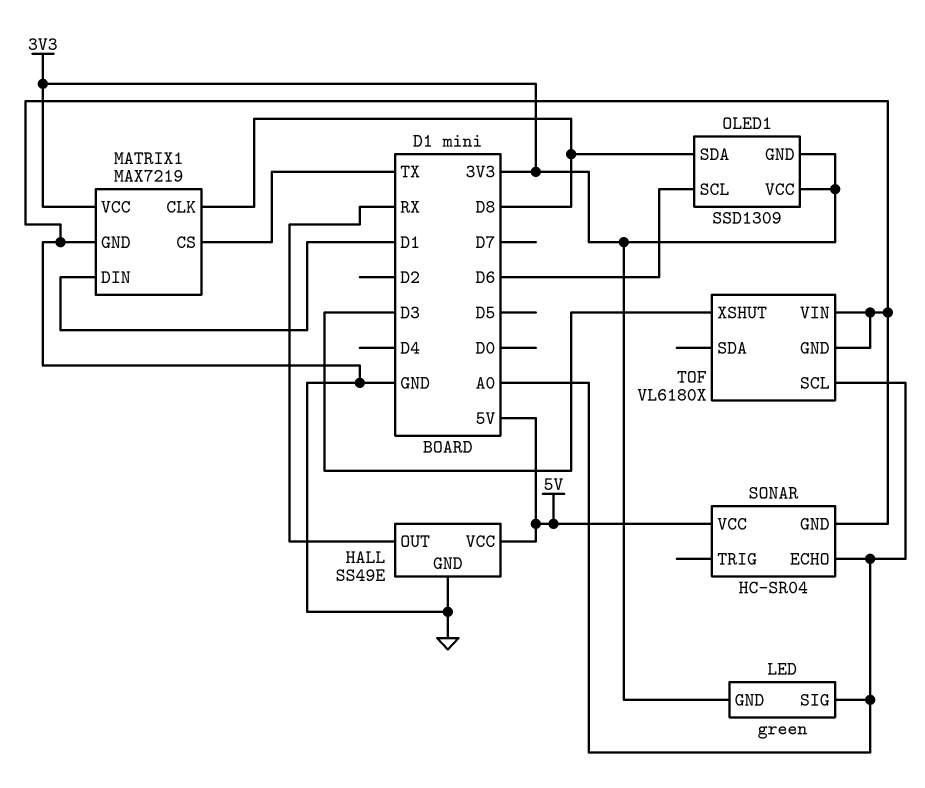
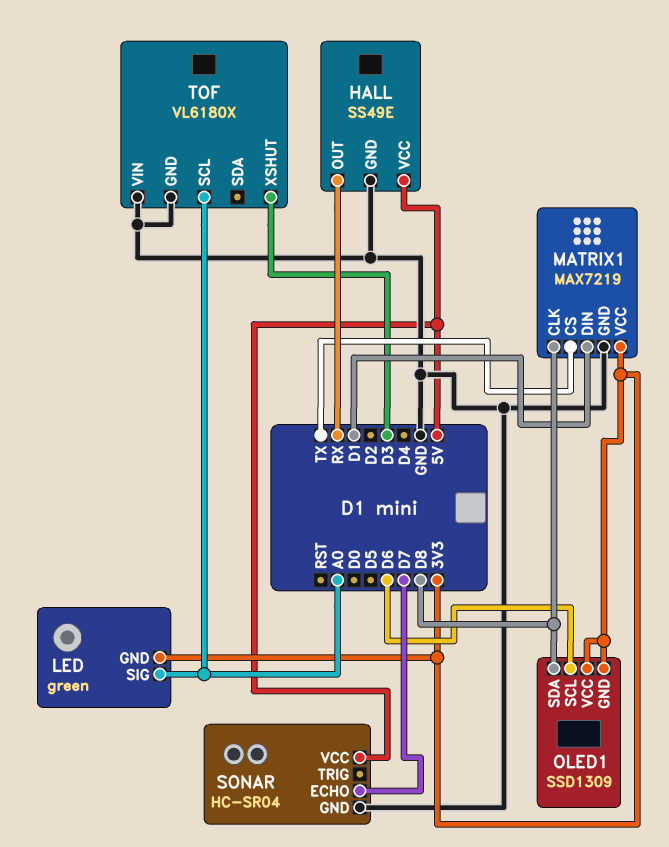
SONAR pin ECHO: A0 -> D7

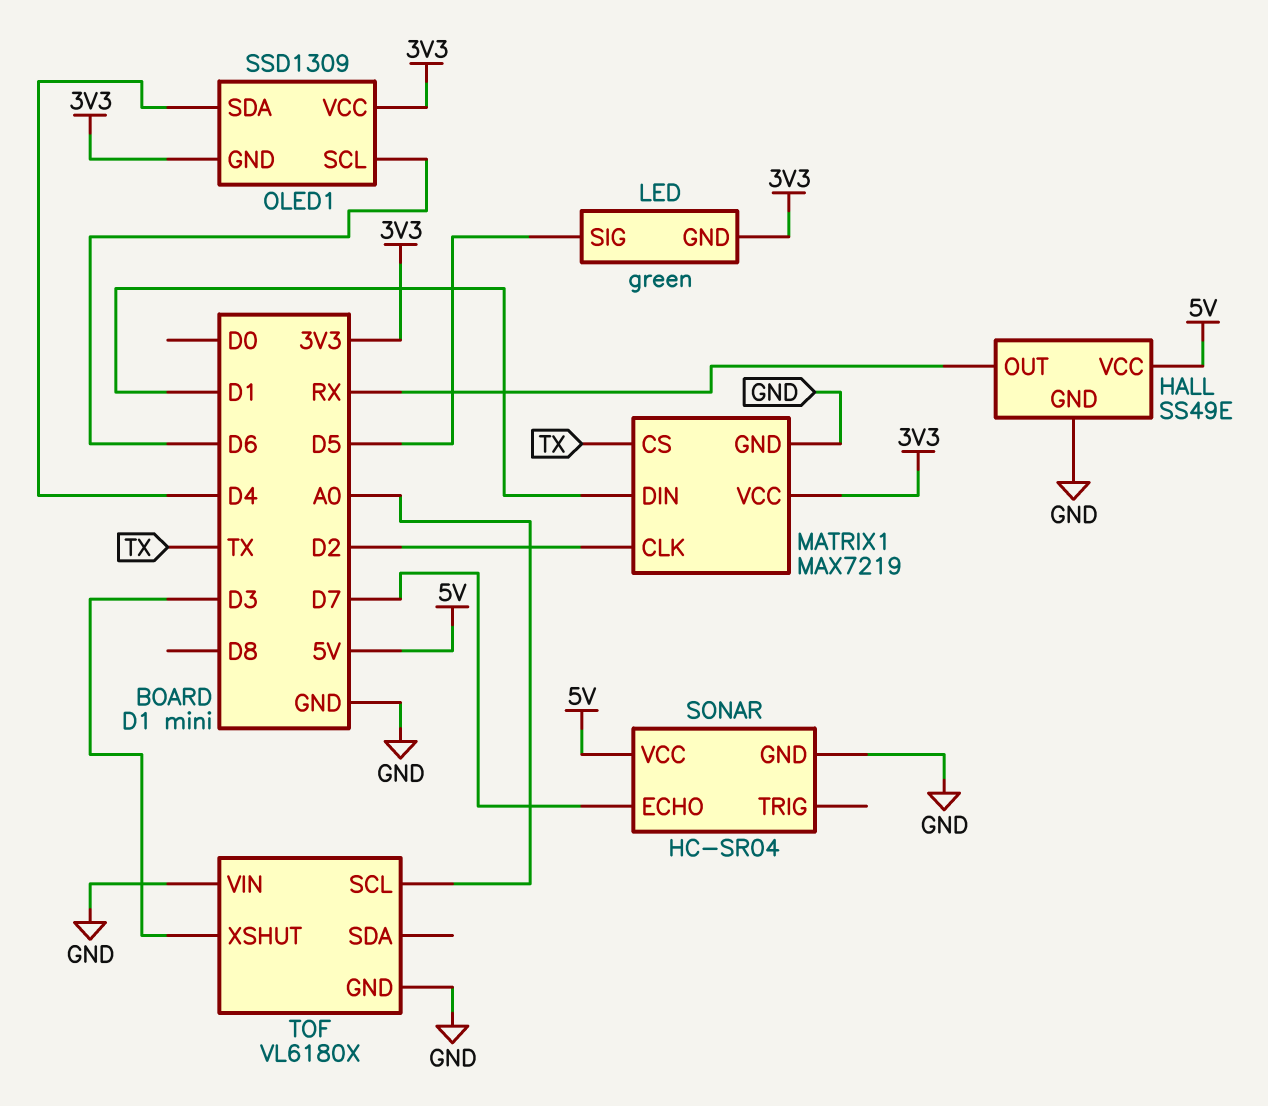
LED pin SIG: A0 -> D5
MATRIX1 pin CLK: D8 -> D2
OLED1 pin SDA: D8 -> D4

